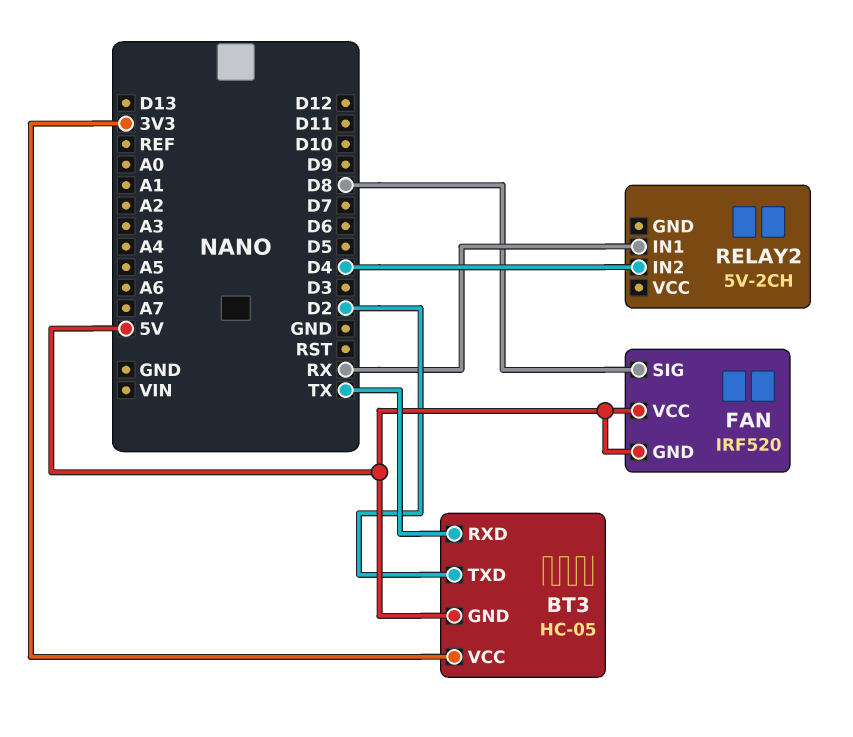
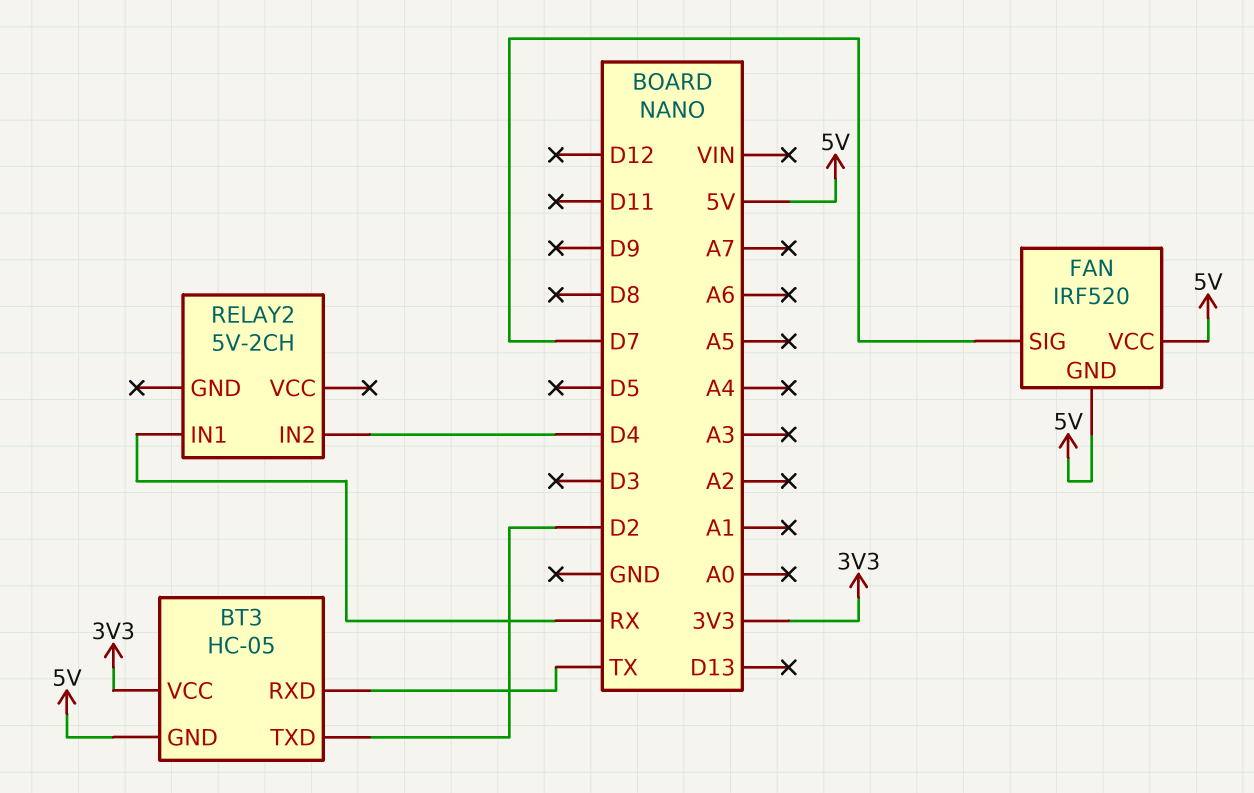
FAN pin SIG: D8 -> D7

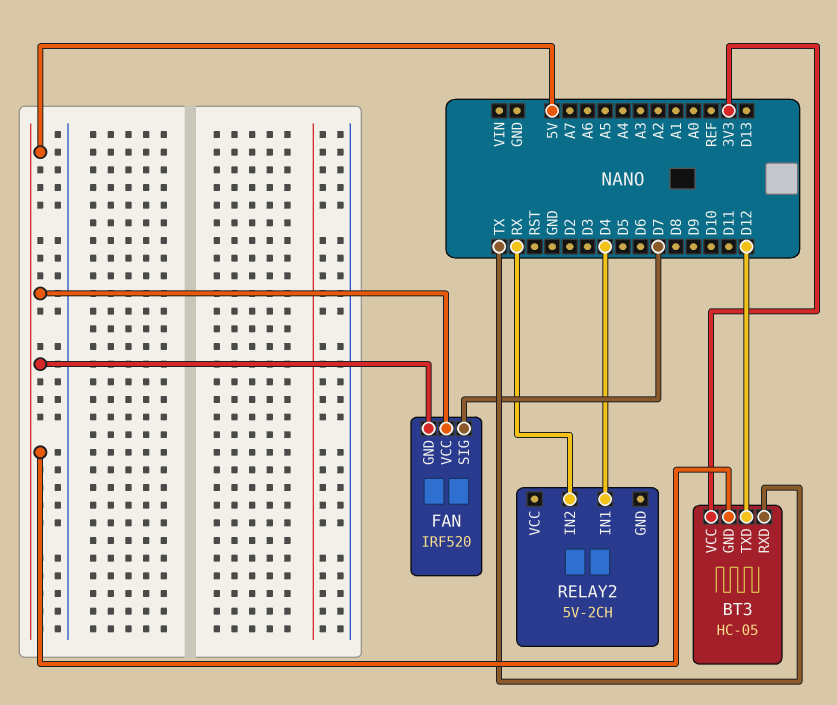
BT3 pin TXD: D2 -> D12
RELAY2 pin IN1: RX -> D4
RELAY2 pin IN2: D4 -> RX

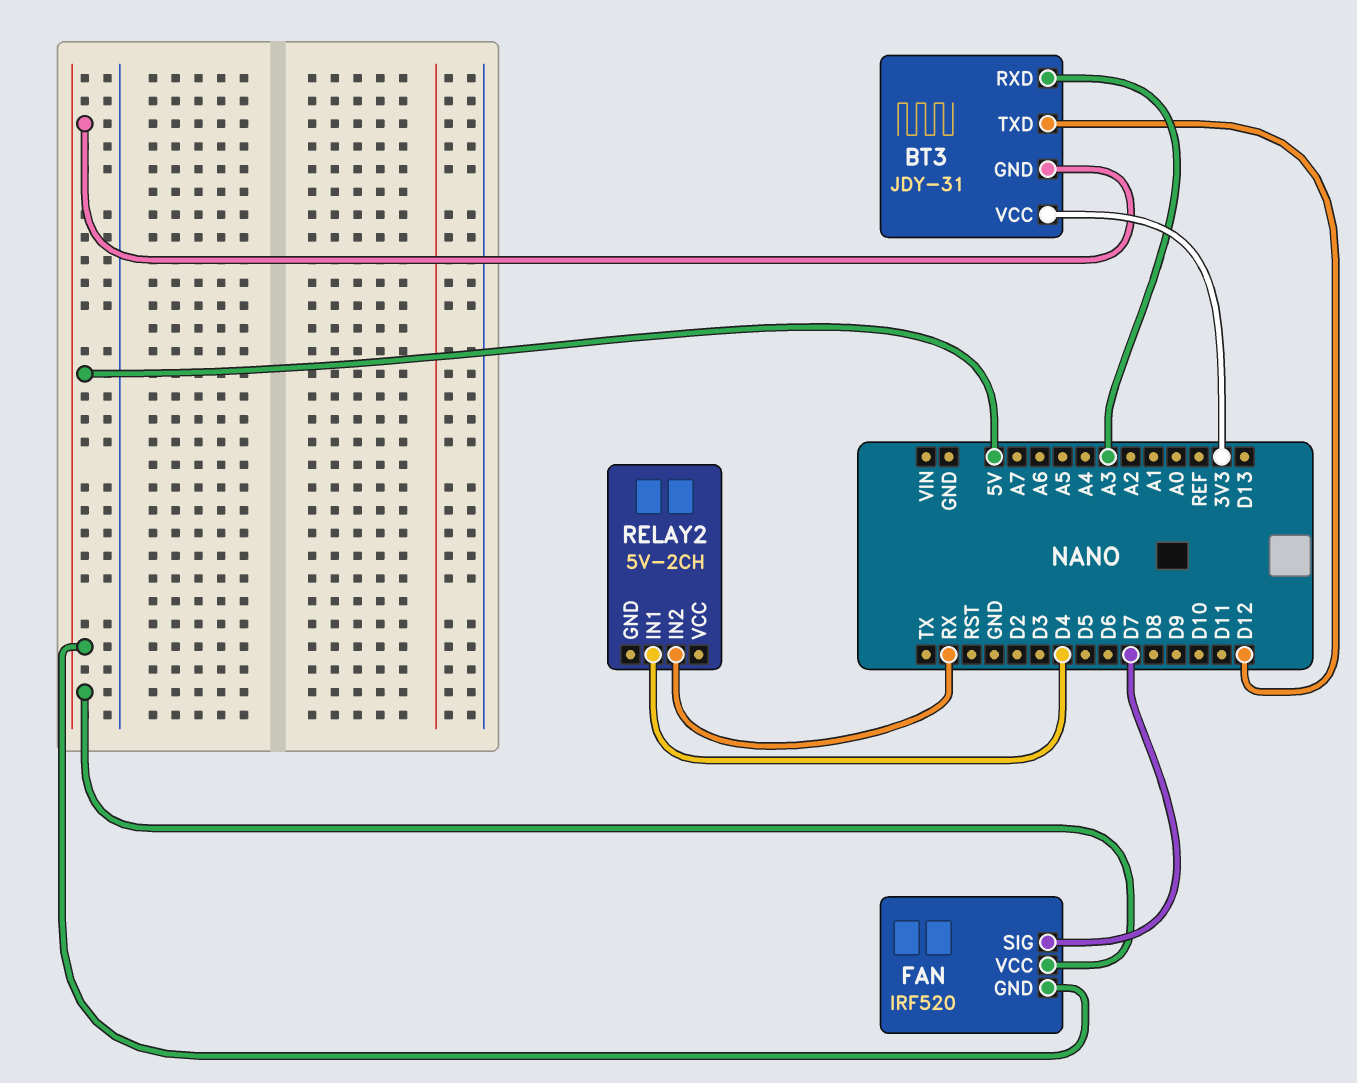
BT3: HC-05 -> JDY-31
BT3 pin RXD: TX -> A3

